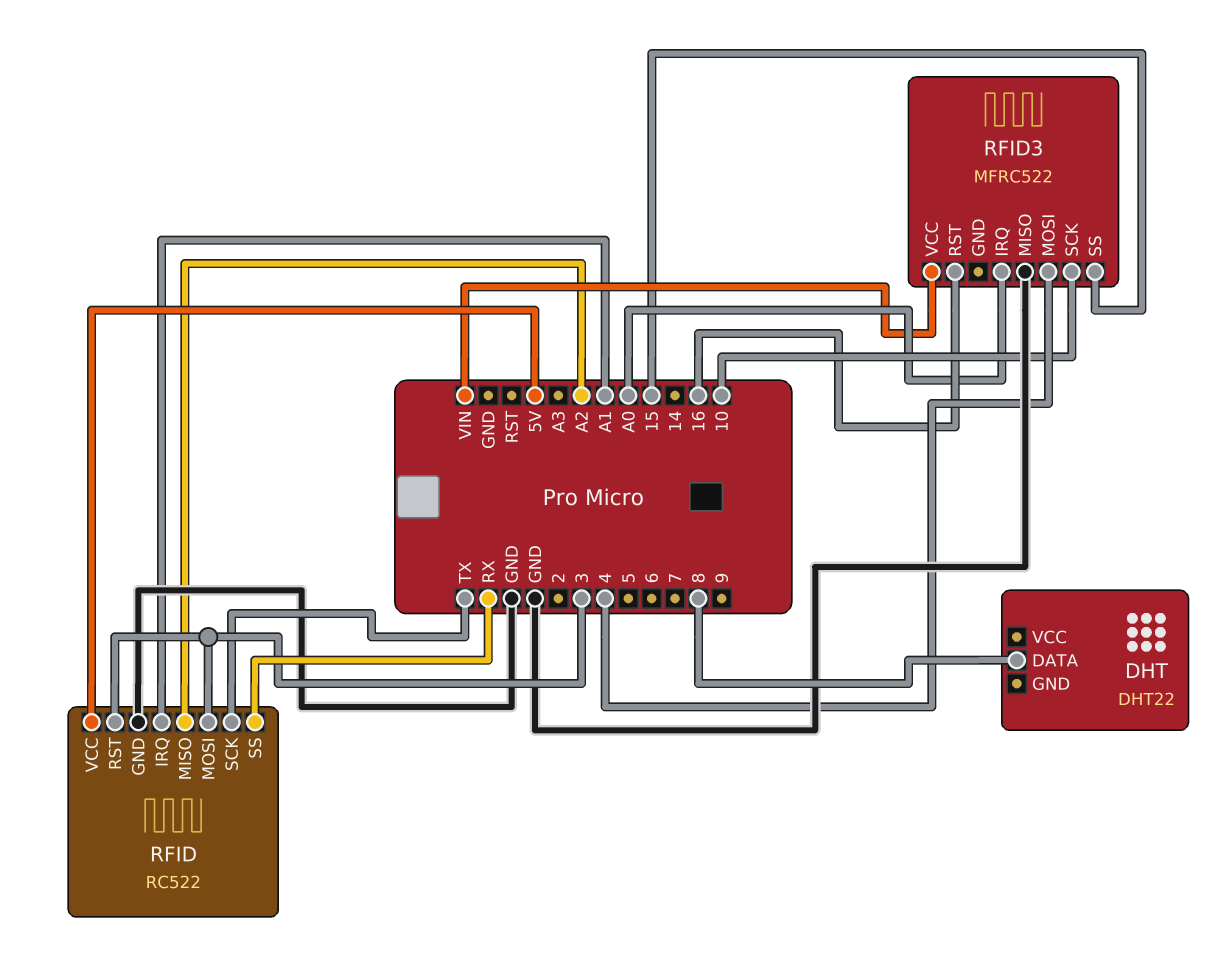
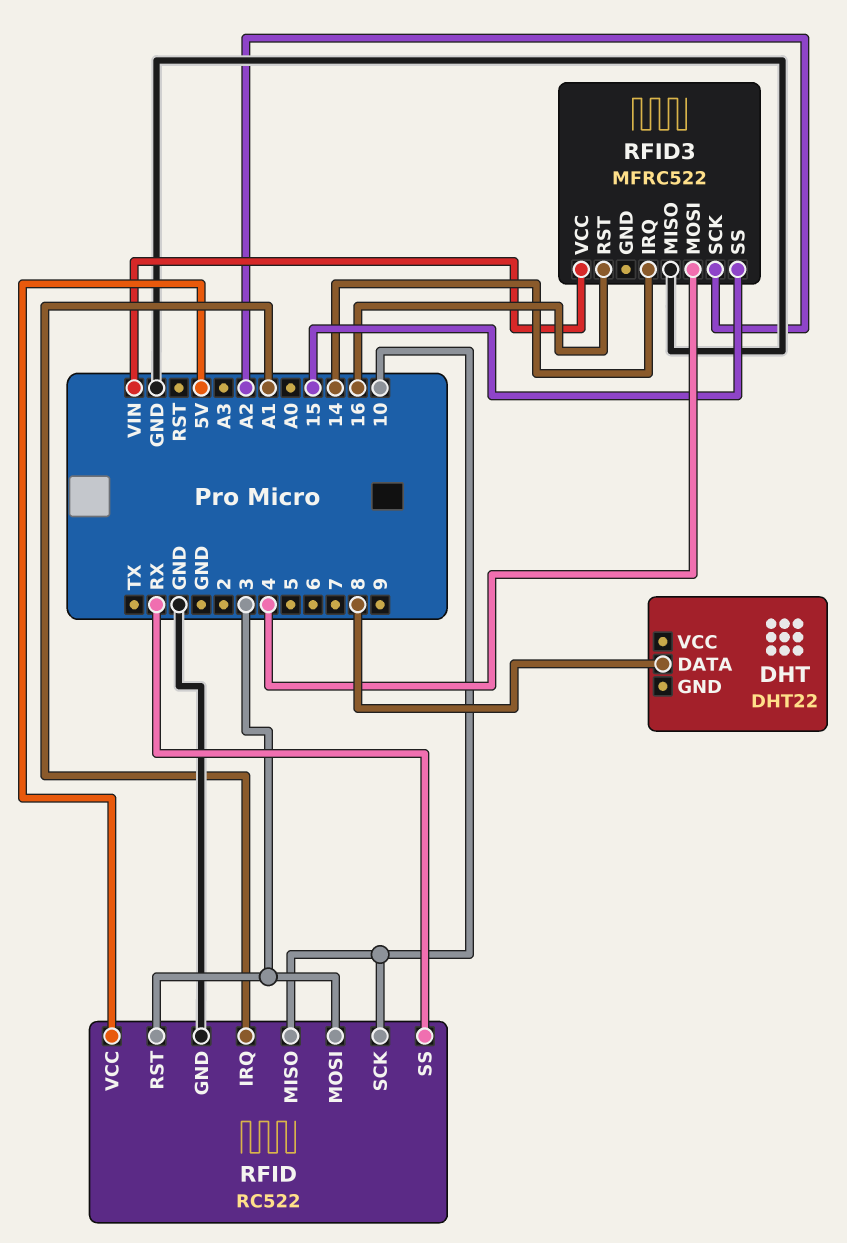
RFID pin MISO: A2 -> 10
RFID pin SCK: TX -> 10
RFID3 pin IRQ: A0 -> 14
RFID3 pin SCK: 10 -> A2

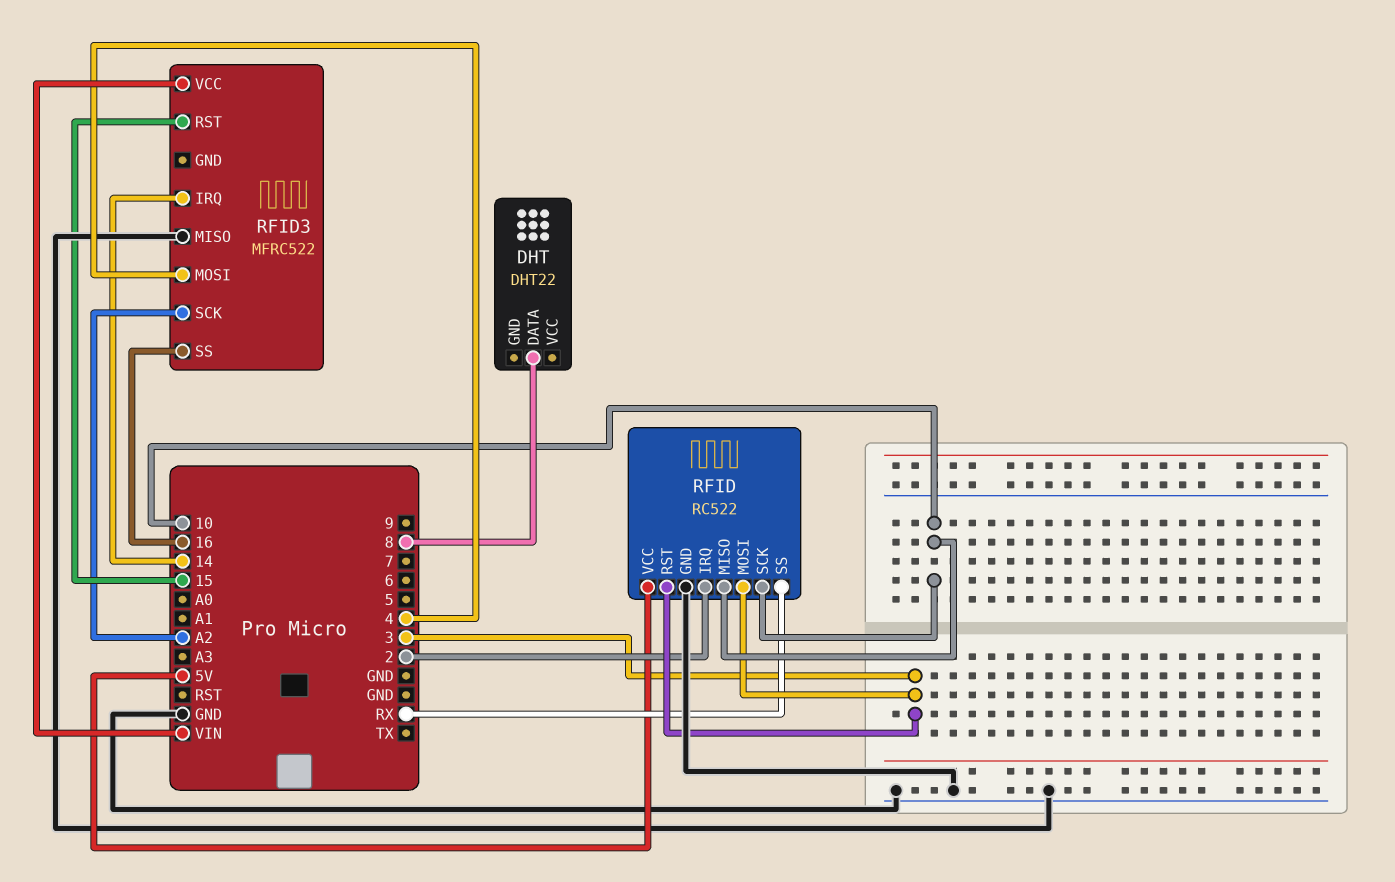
RFID pin IRQ: A1 -> 2
RFID3 pin RST: 16 -> 15
RFID3 pin SS: 15 -> 16

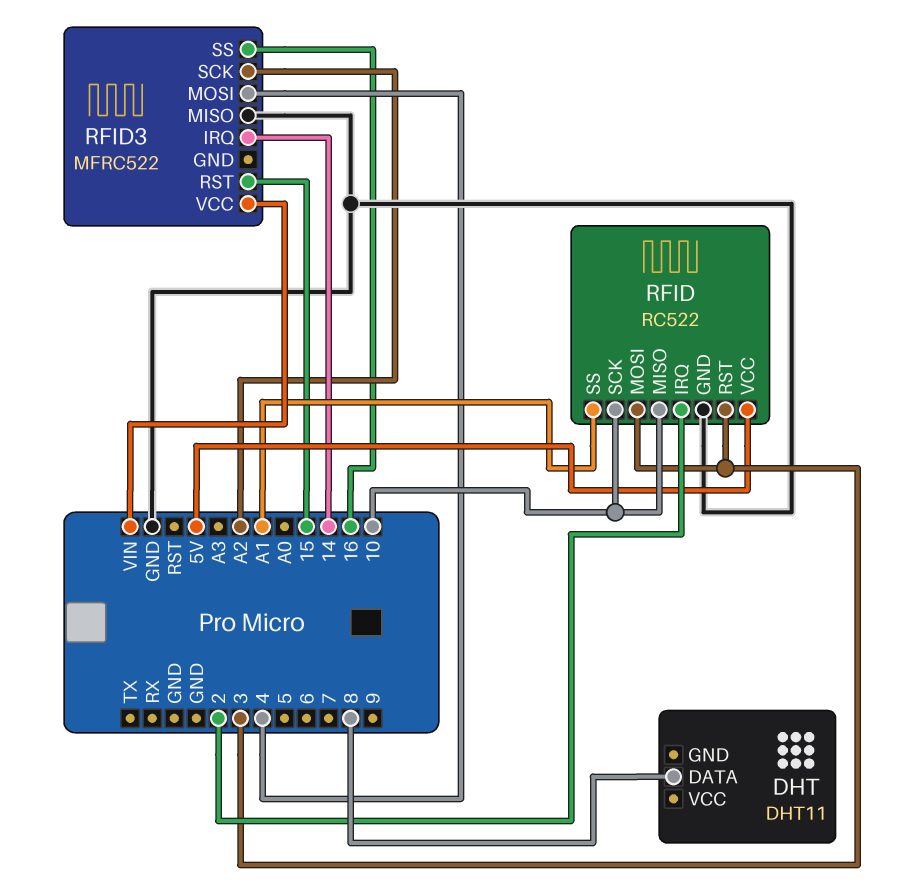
DHT: DHT22 -> DHT11
RFID pin SS: RX -> A1

